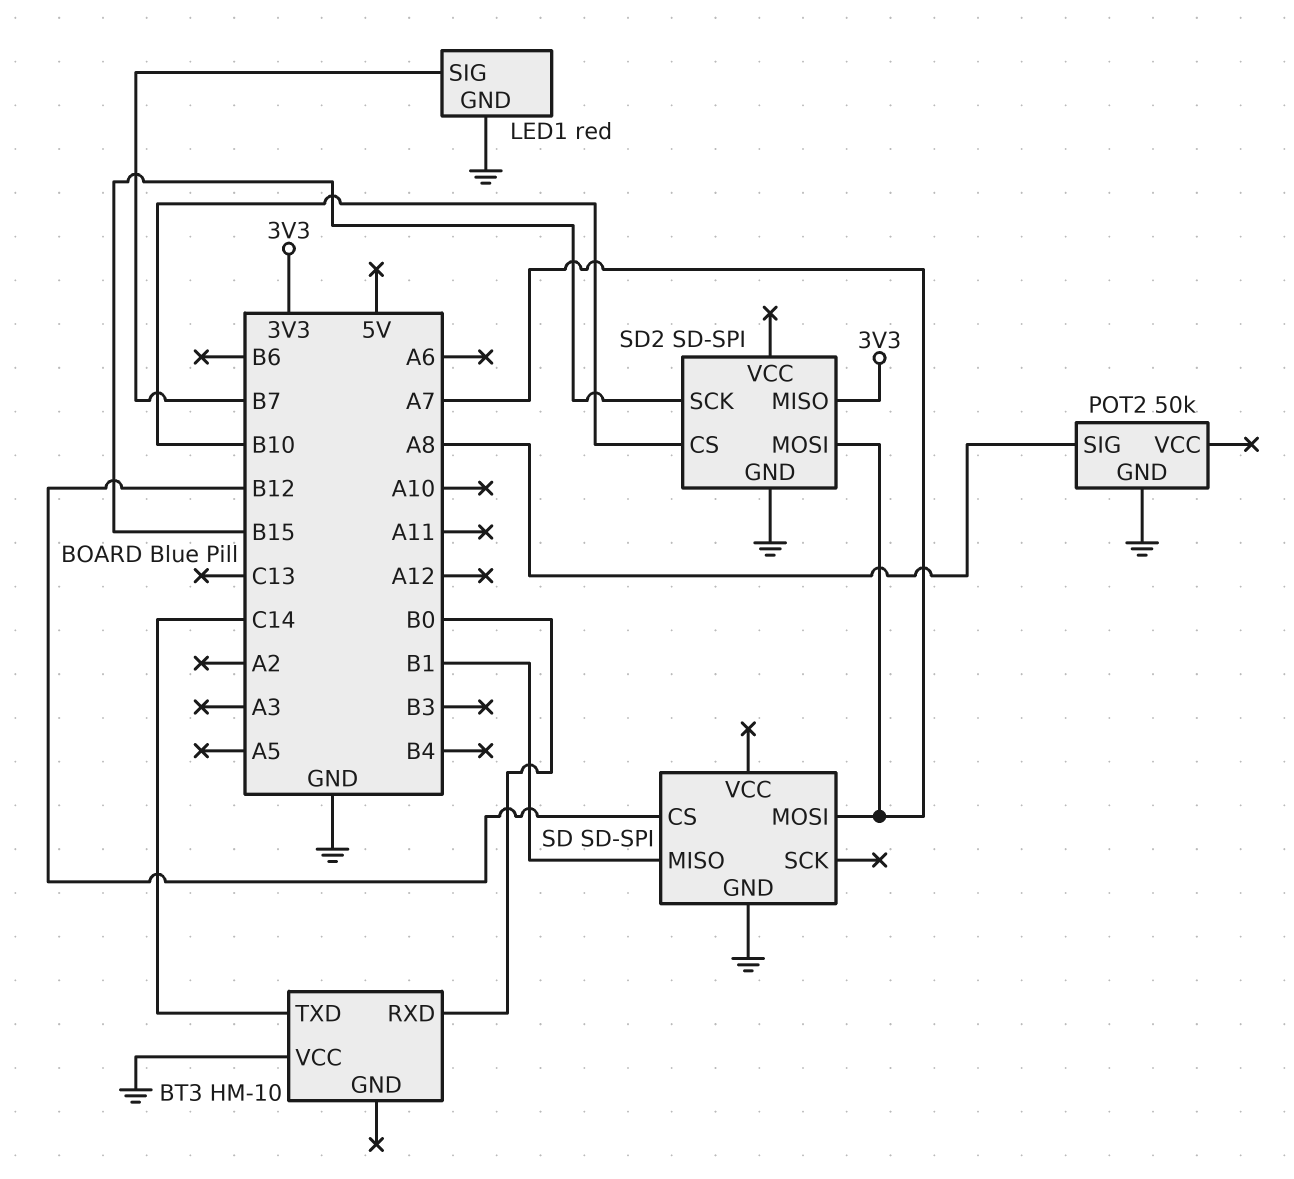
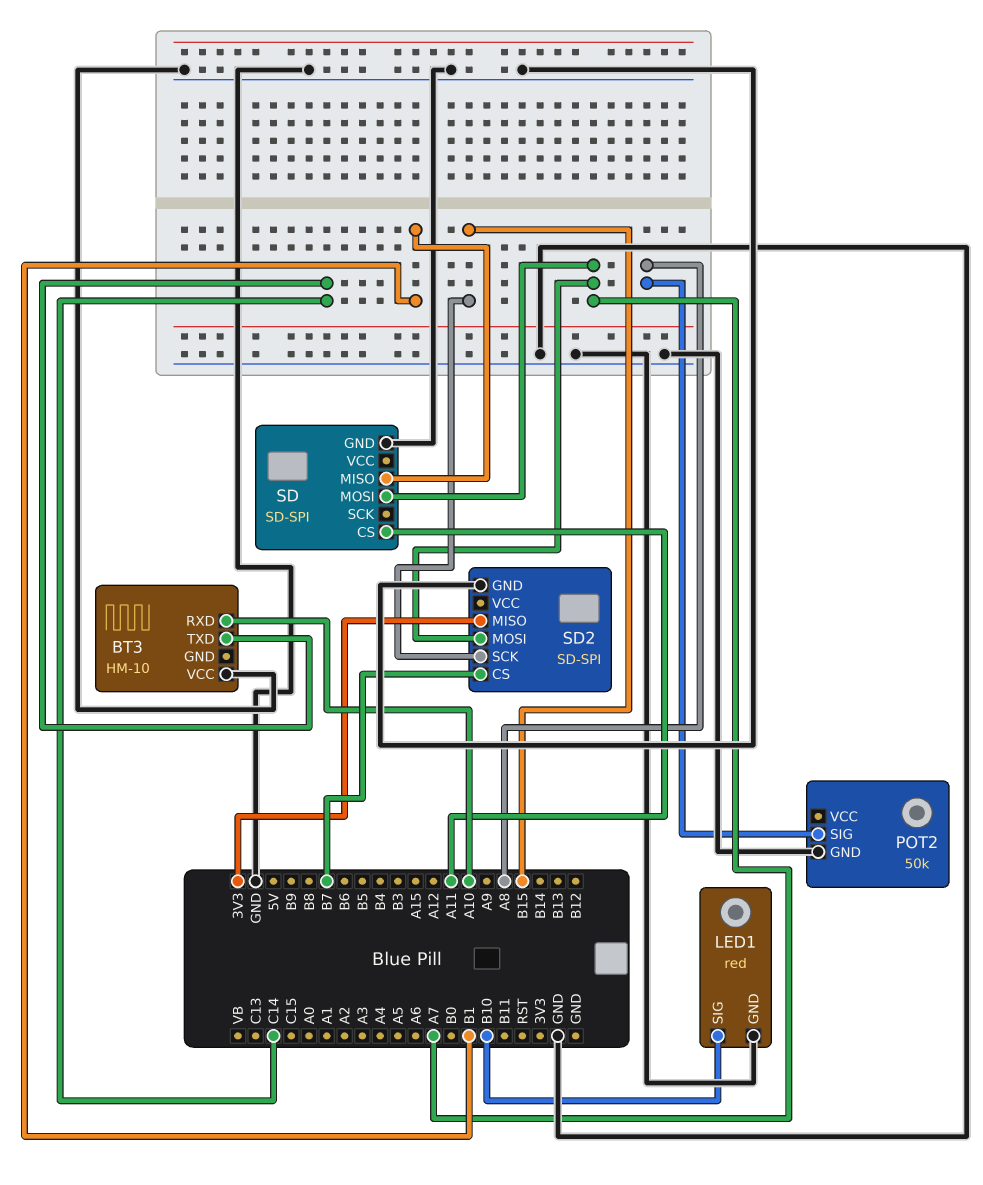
BT3 pin RXD: B0 -> A10
LED1 pin SIG: B7 -> B10
SD pin CS: B12 -> A11
SD2 pin CS: B10 -> B7

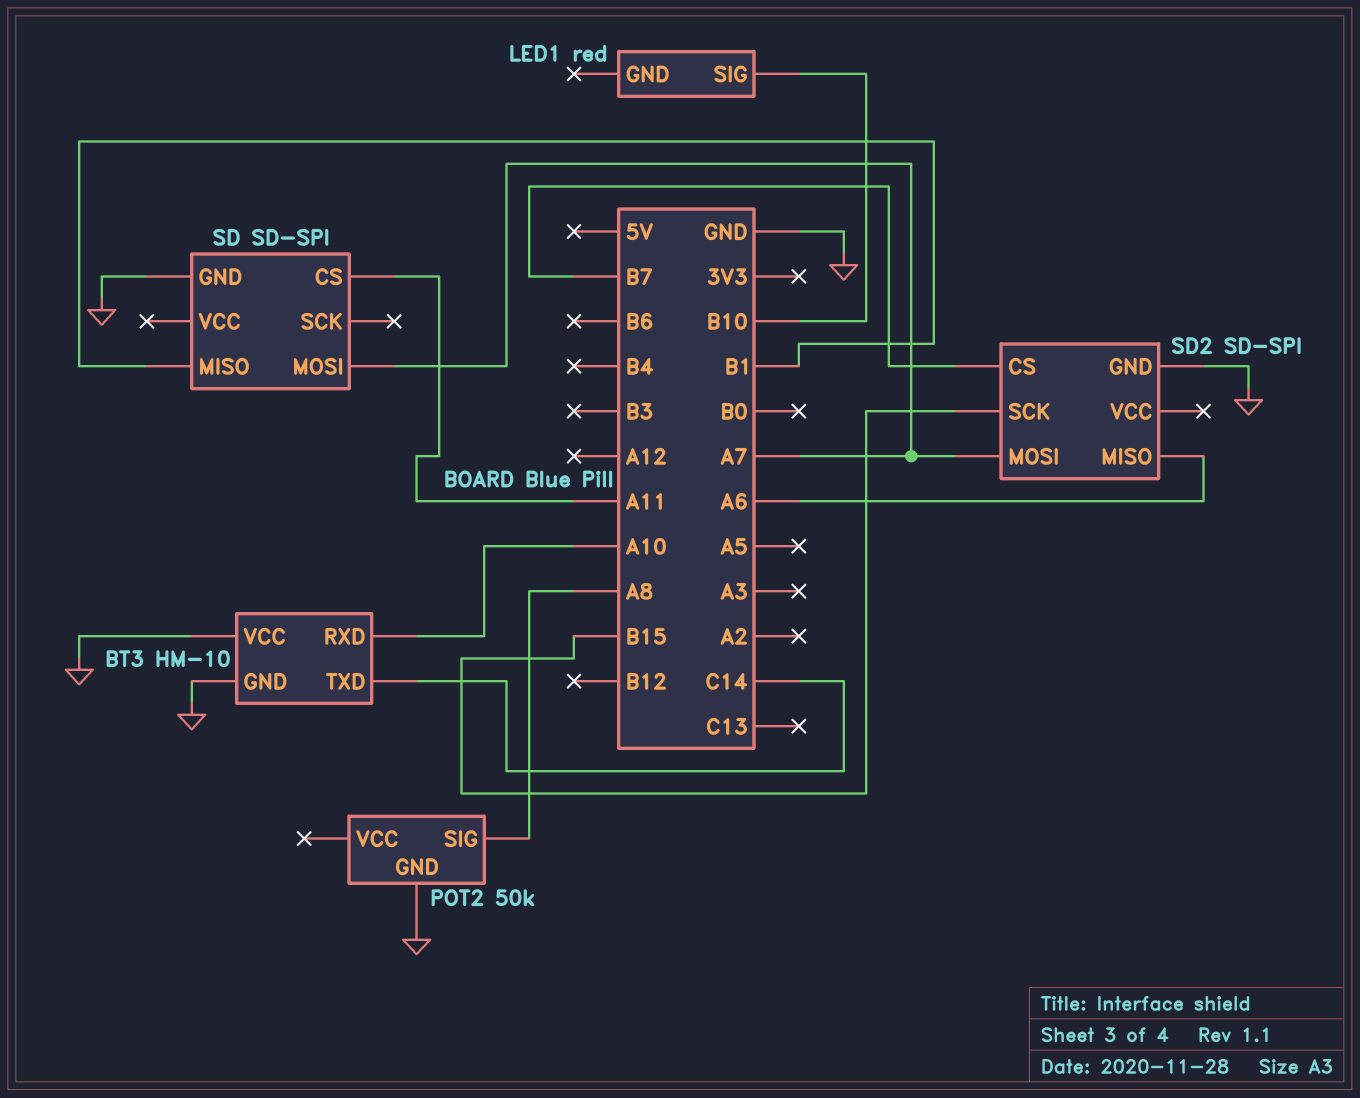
BT3 pin GND: none -> GND
LED1 pin GND: GND -> none
SD2 pin MISO: 3V3 -> A6

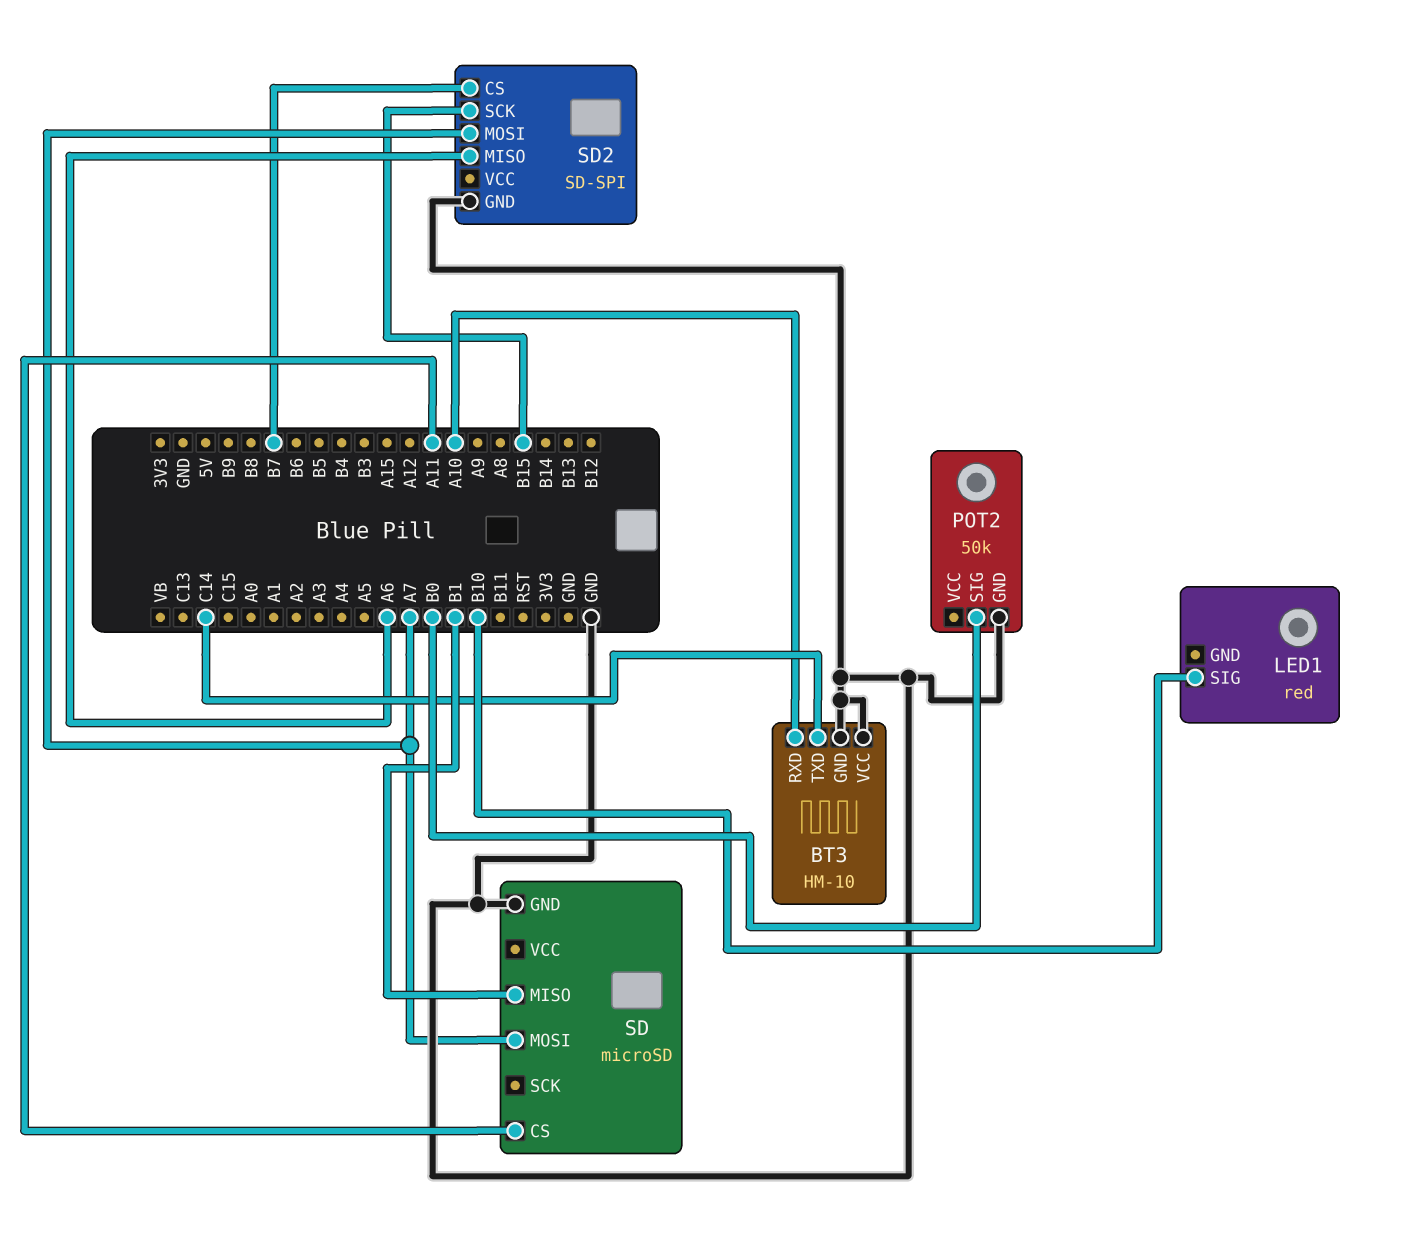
POT2 pin SIG: A8 -> B0
SD: SD-SPI -> microSD

